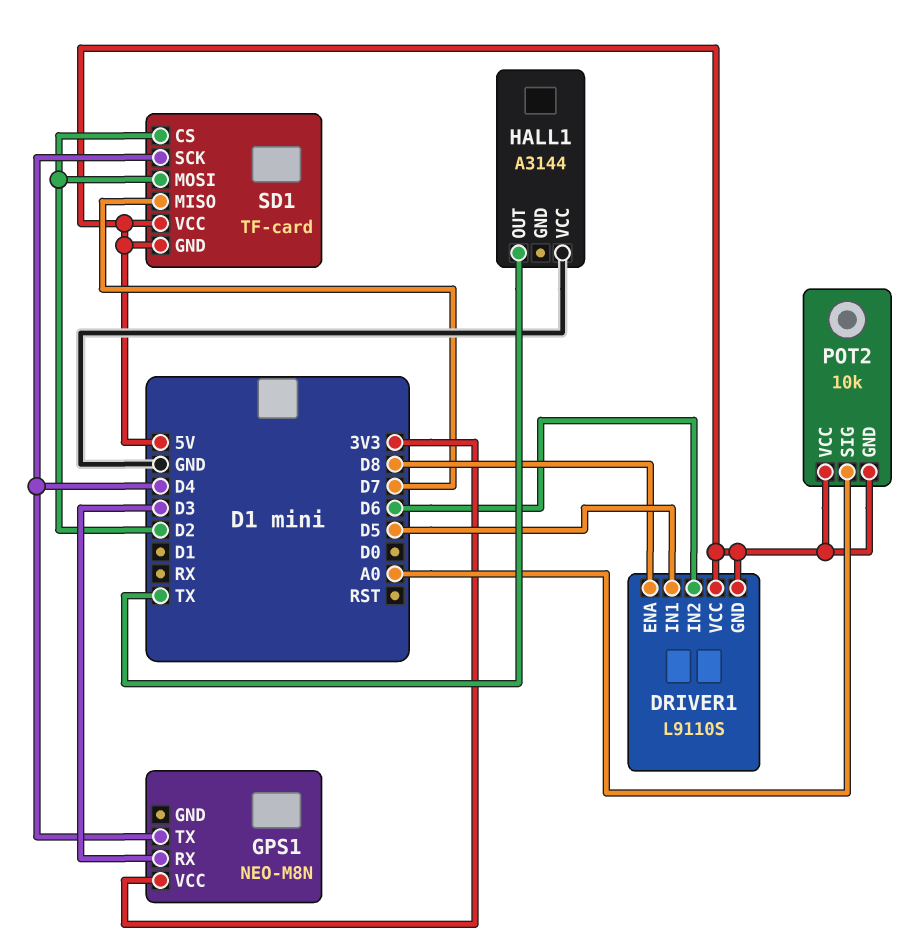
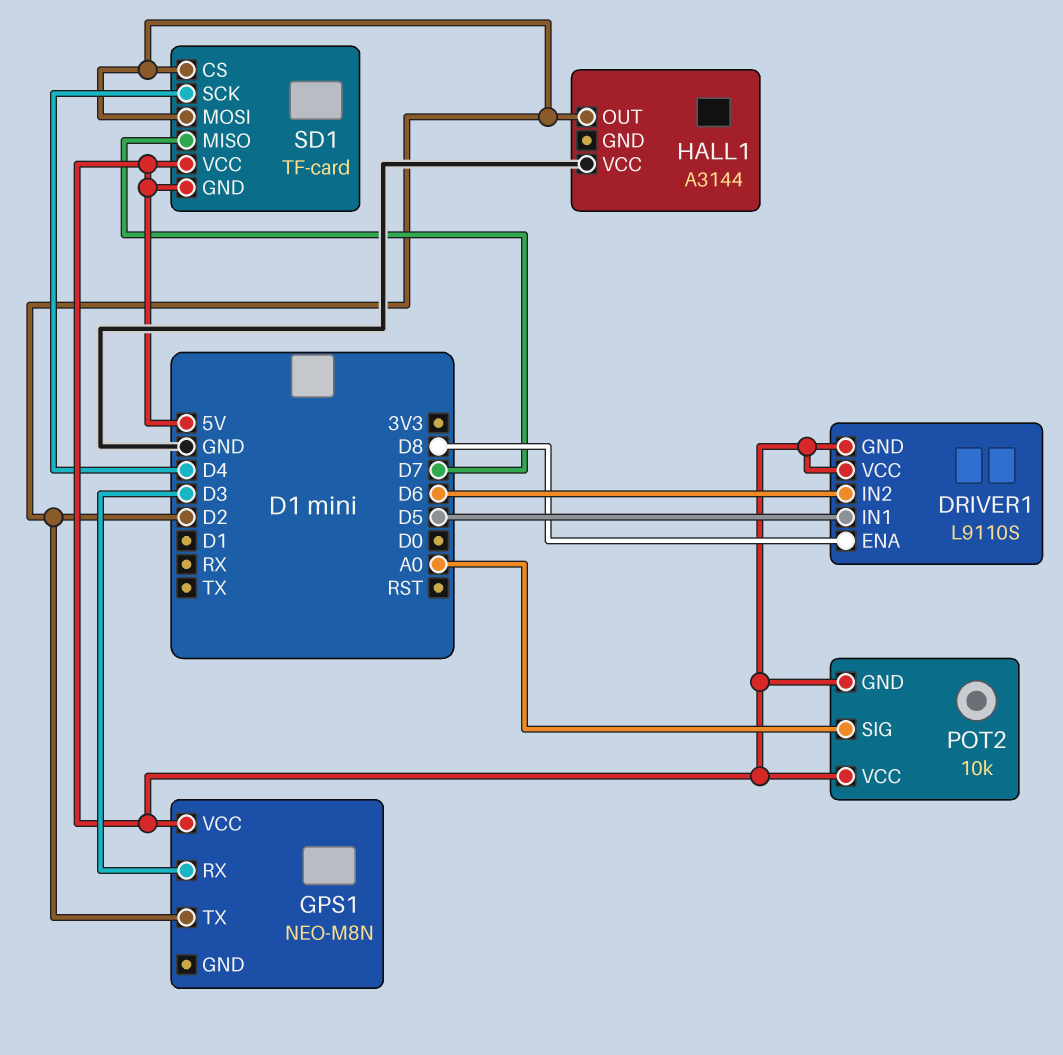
GPS1 pin TX: D4 -> D2
GPS1 pin VCC: 3V3 -> 5V
HALL1 pin OUT: TX -> D2

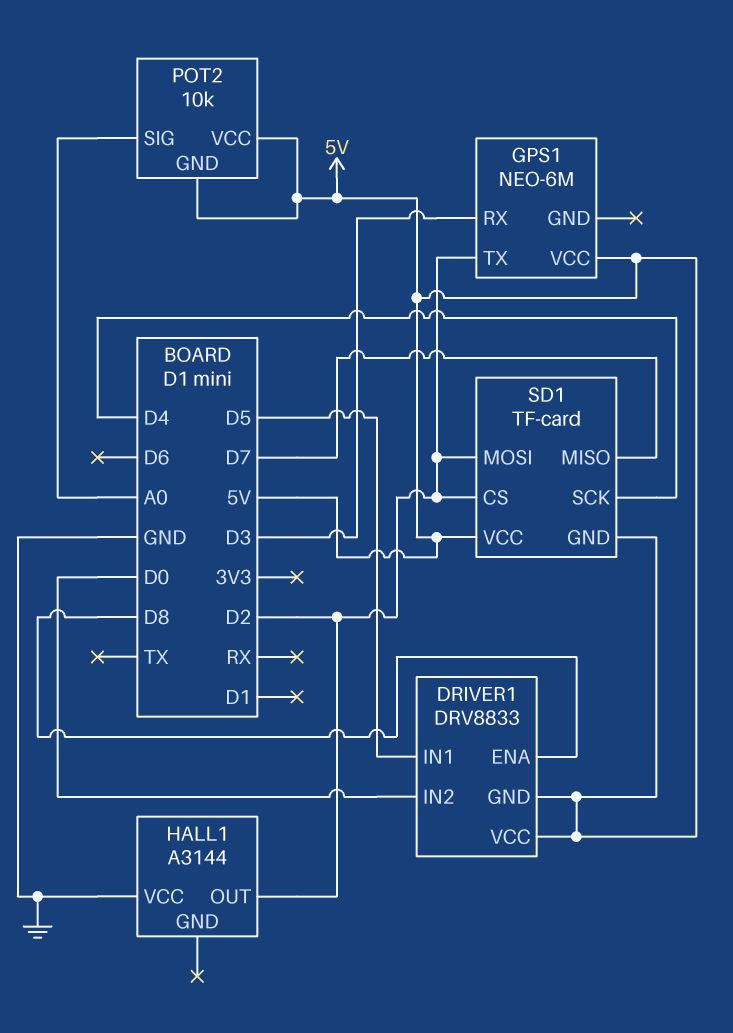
DRIVER1: L9110S -> DRV8833
DRIVER1 pin IN2: D6 -> D0
GPS1: NEO-M8N -> NEO-6M

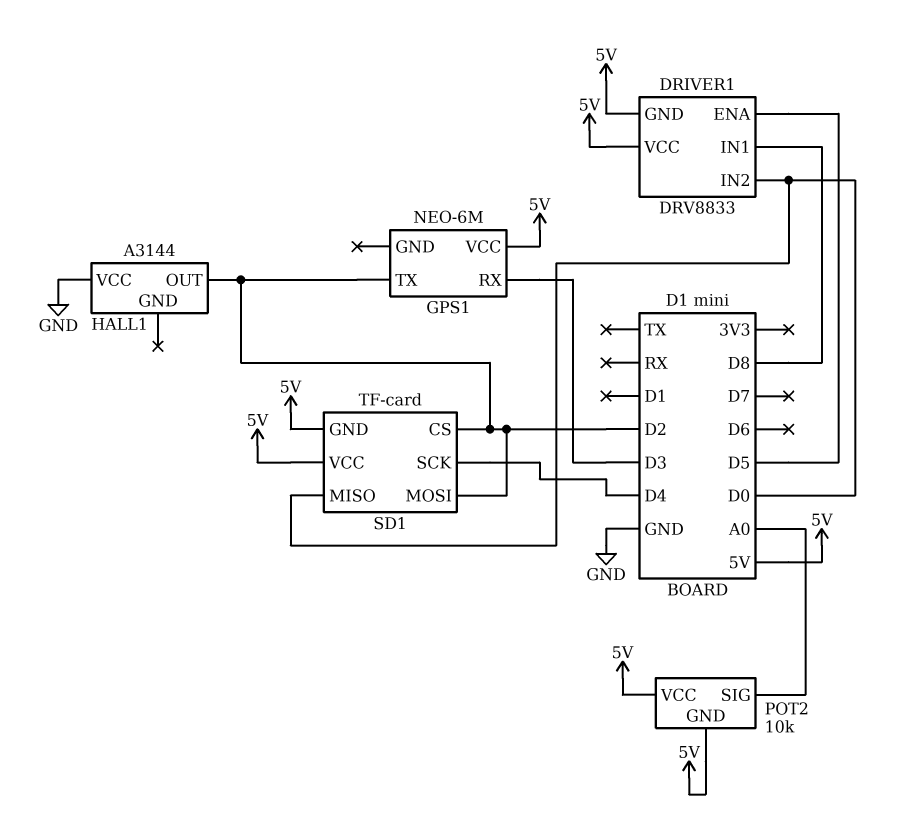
DRIVER1 pin ENA: D8 -> D5
DRIVER1 pin IN1: D5 -> D8
SD1 pin MISO: D7 -> D0

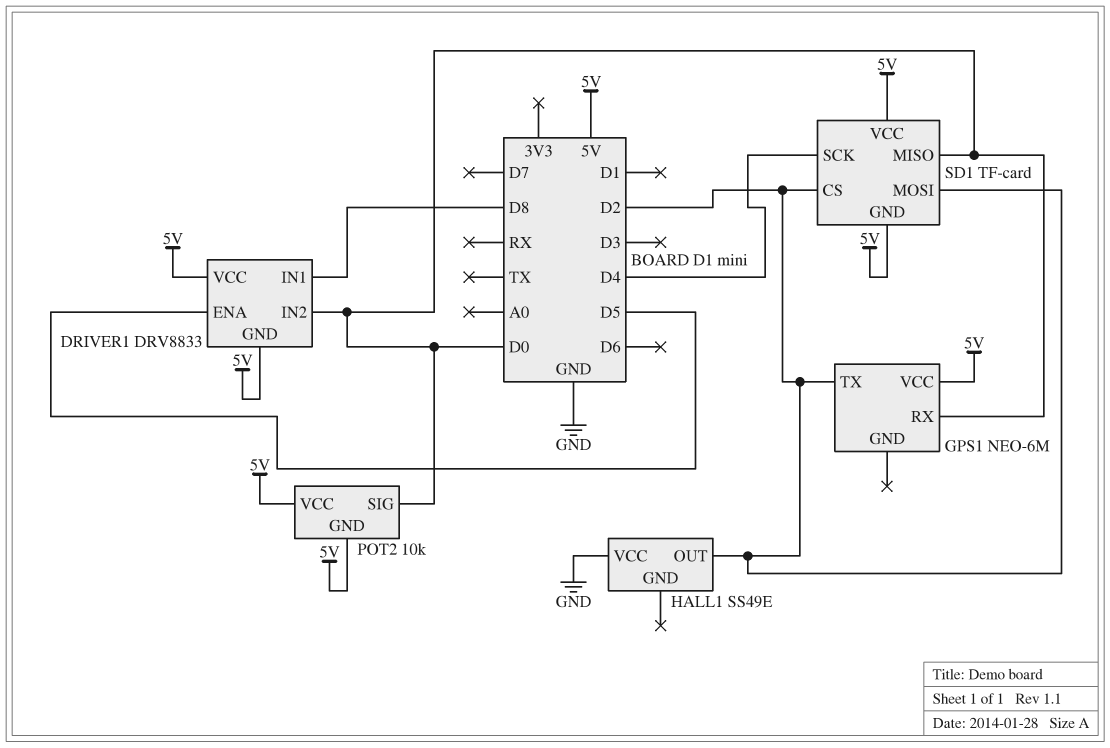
GPS1 pin RX: D3 -> D0
HALL1: A3144 -> SS49E
POT2 pin SIG: A0 -> D0

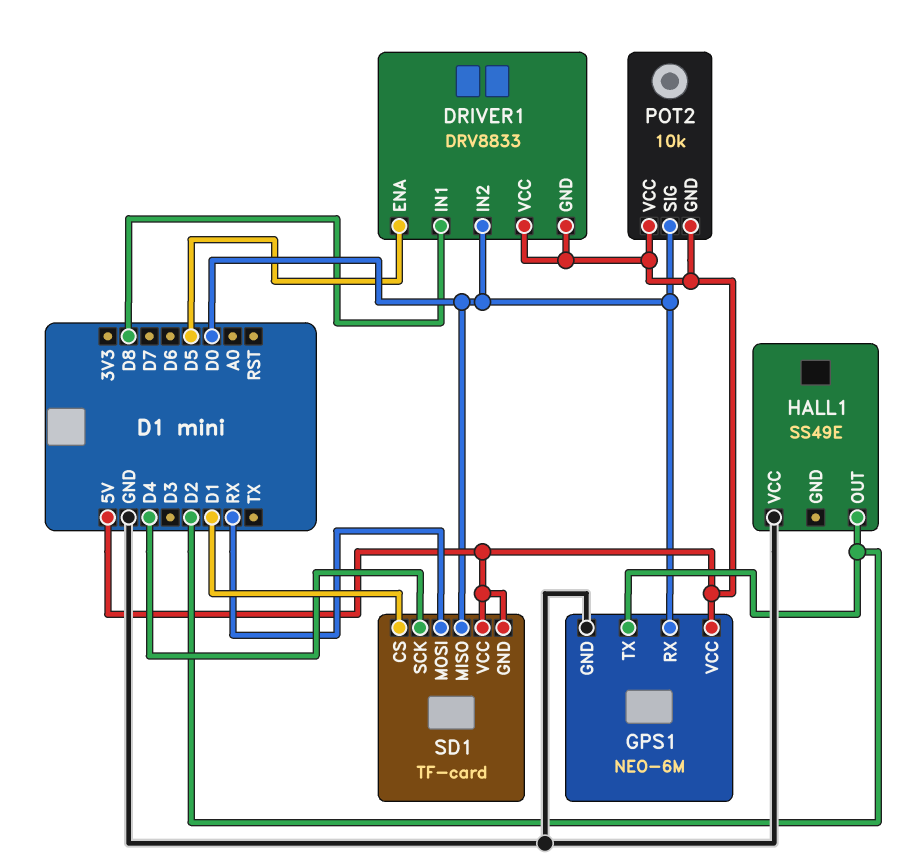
GPS1 pin GND: none -> GND
SD1 pin CS: D2 -> D1
SD1 pin MOSI: D2 -> RX

